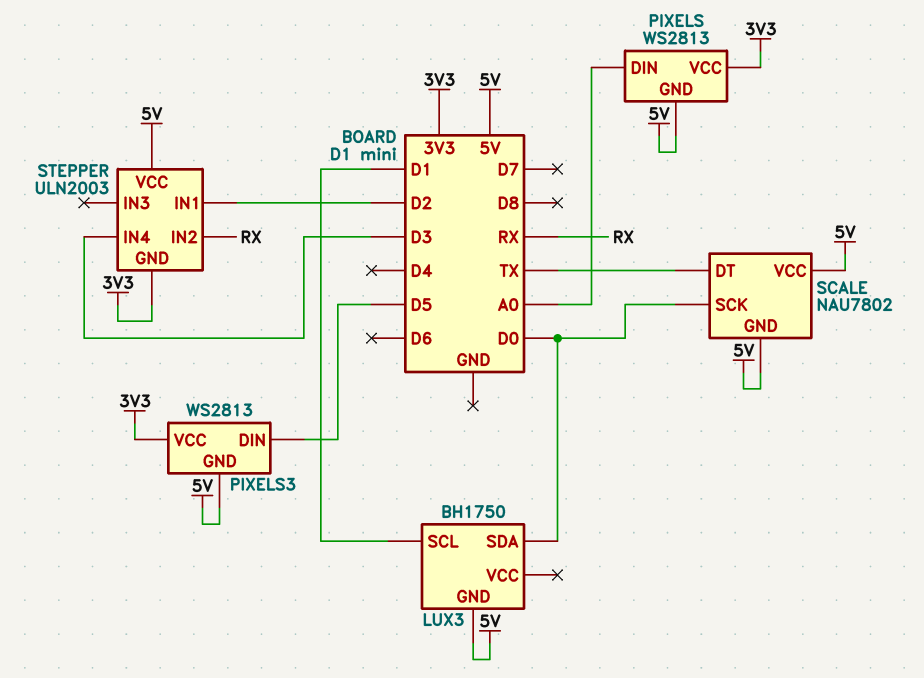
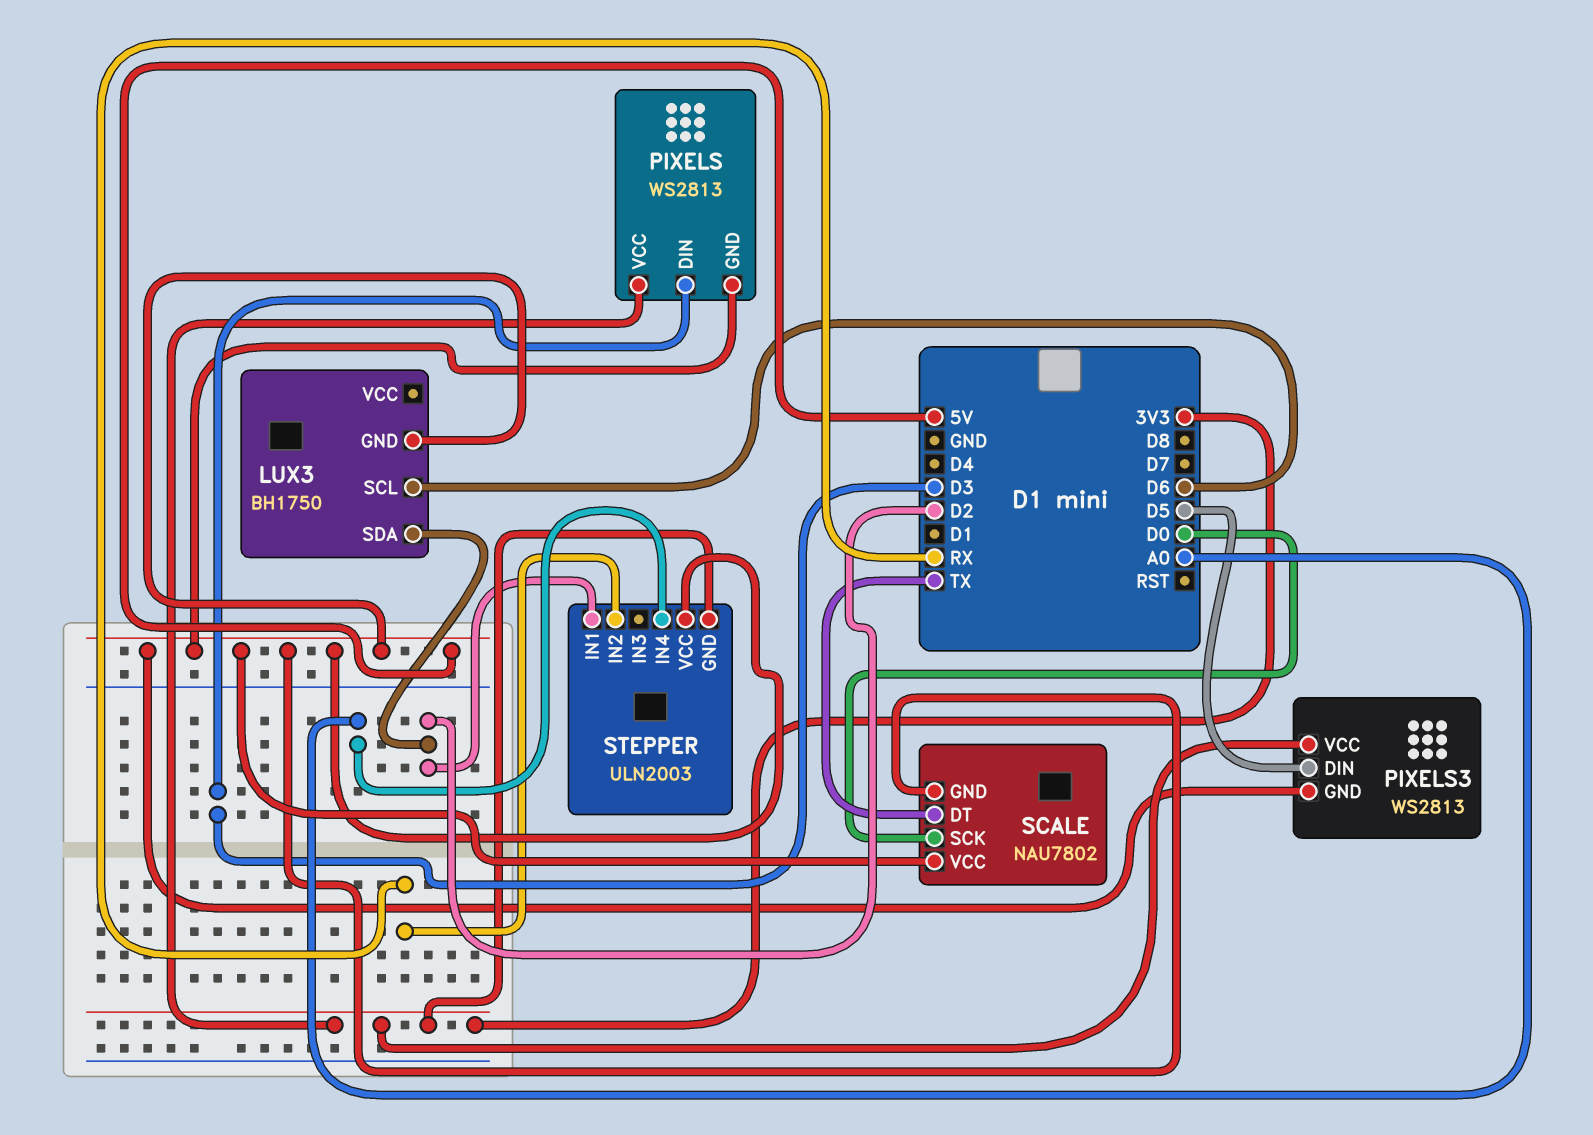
LUX3 pin SCL: D1 -> D6
LUX3 pin SDA: D0 -> D2
PIXELS pin DIN: A0 -> D3
STEPPER pin IN4: D3 -> A0

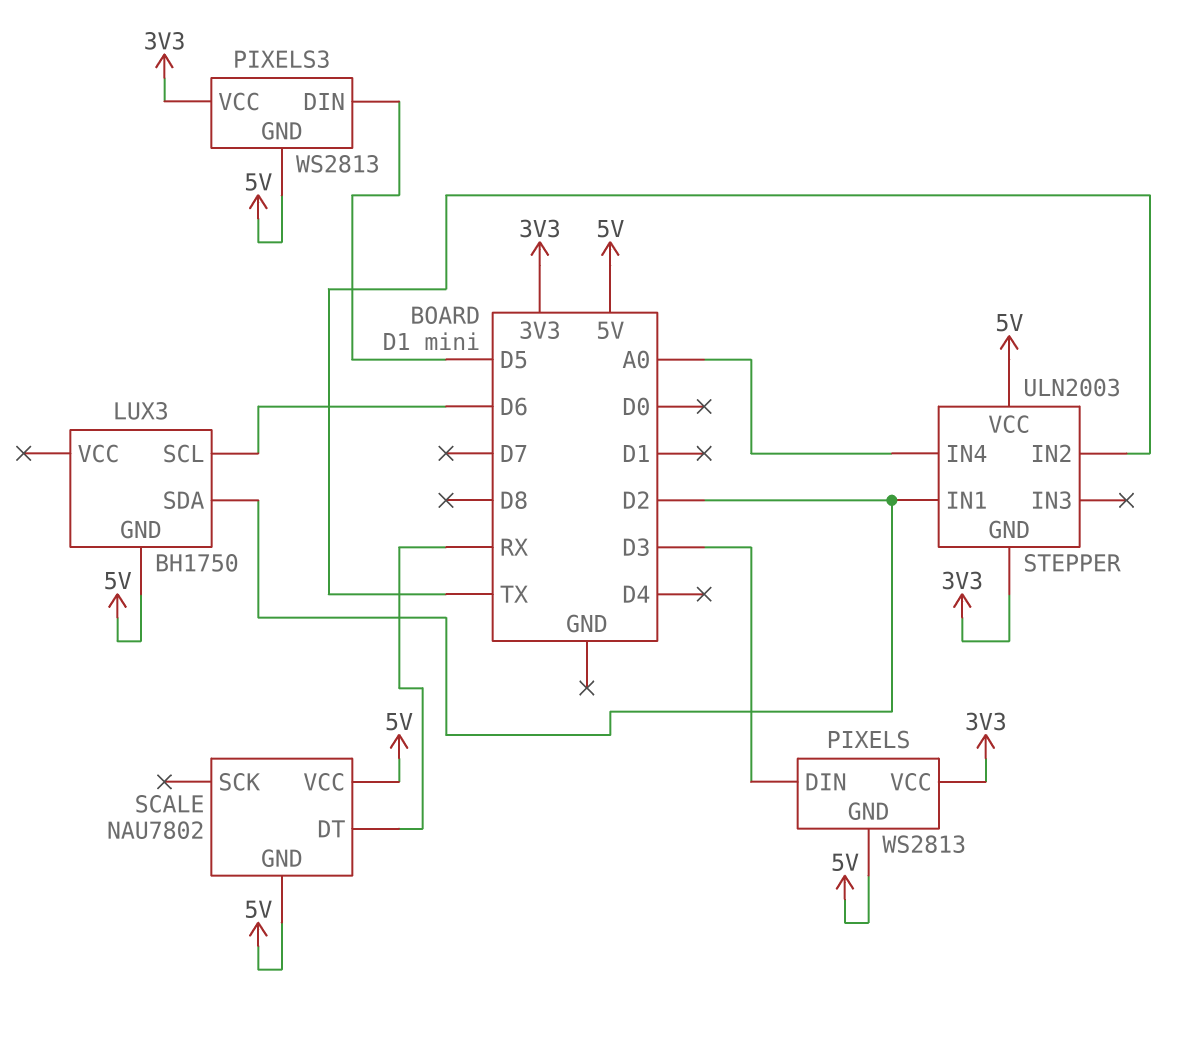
SCALE pin DT: TX -> RX
SCALE pin SCK: D0 -> none
STEPPER pin IN2: RX -> TX

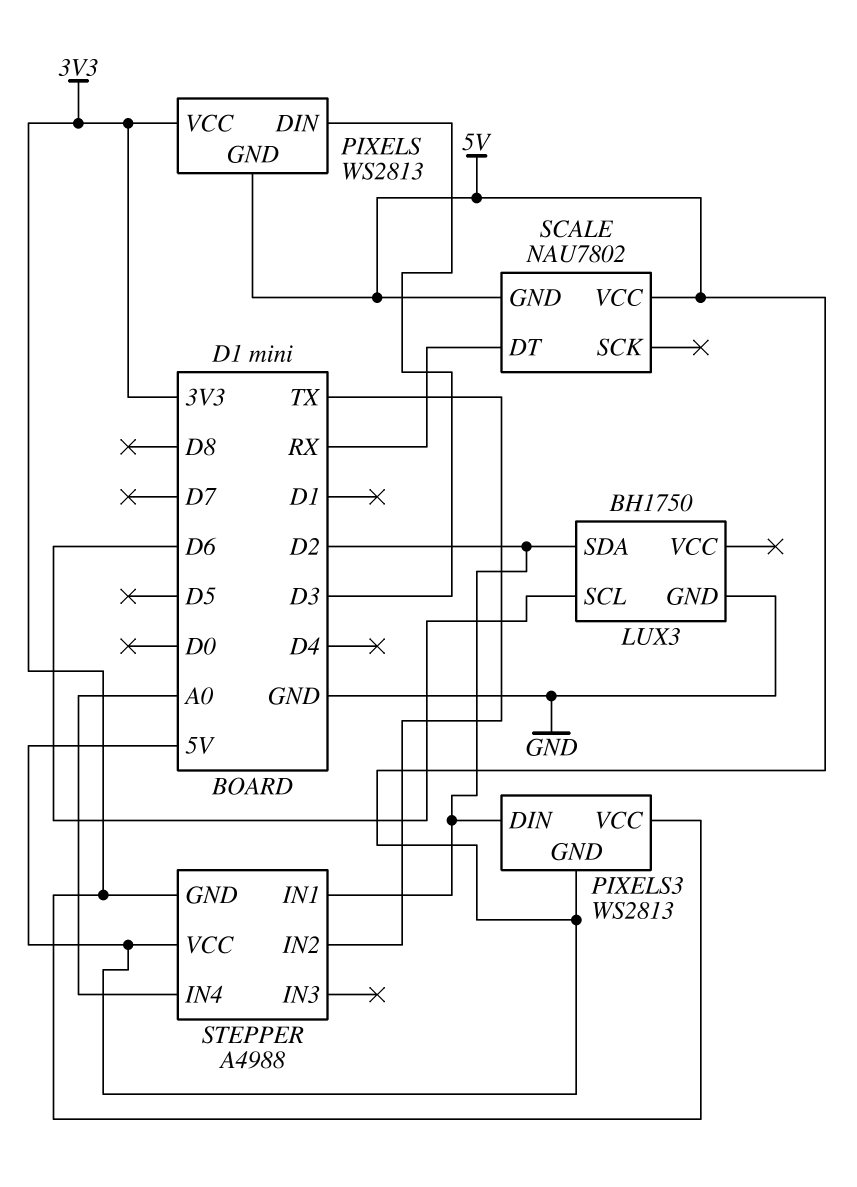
LUX3 pin GND: 5V -> GND
PIXELS3 pin DIN: D5 -> D2
STEPPER: ULN2003 -> A4988

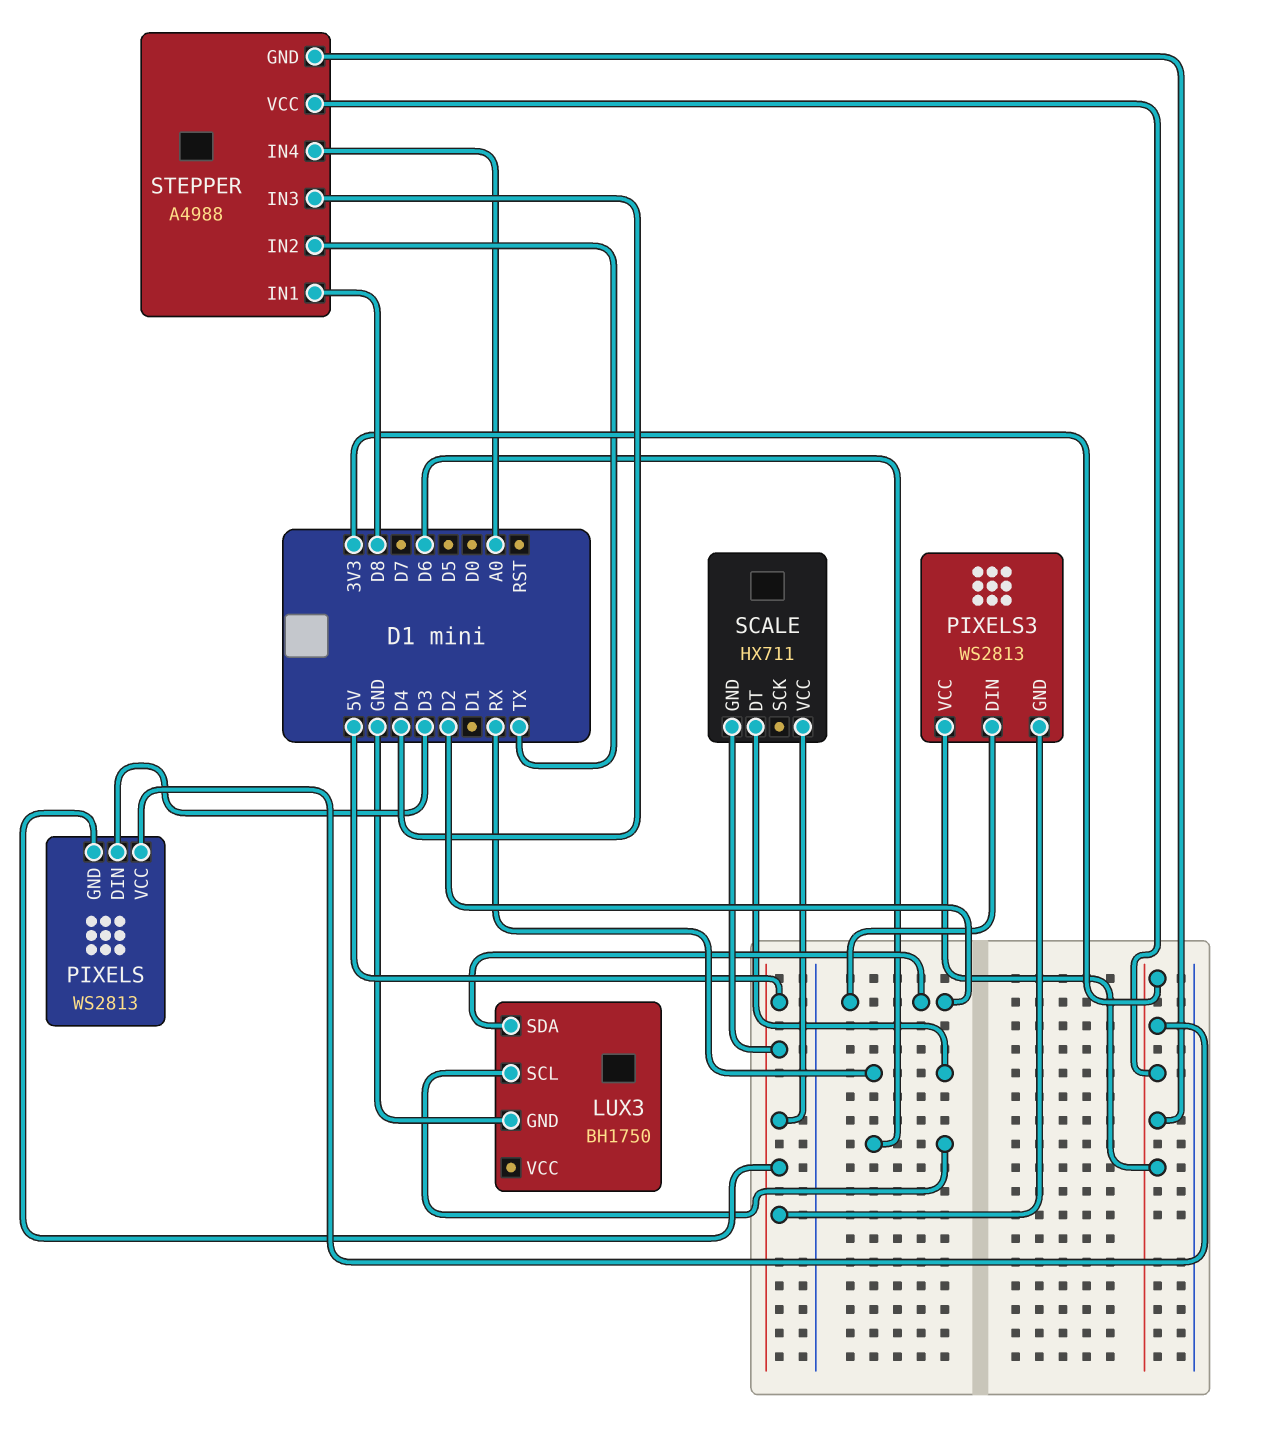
SCALE: NAU7802 -> HX711
STEPPER pin IN1: D2 -> D8
STEPPER pin IN3: none -> D4
STEPPER pin VCC: 5V -> 3V3

